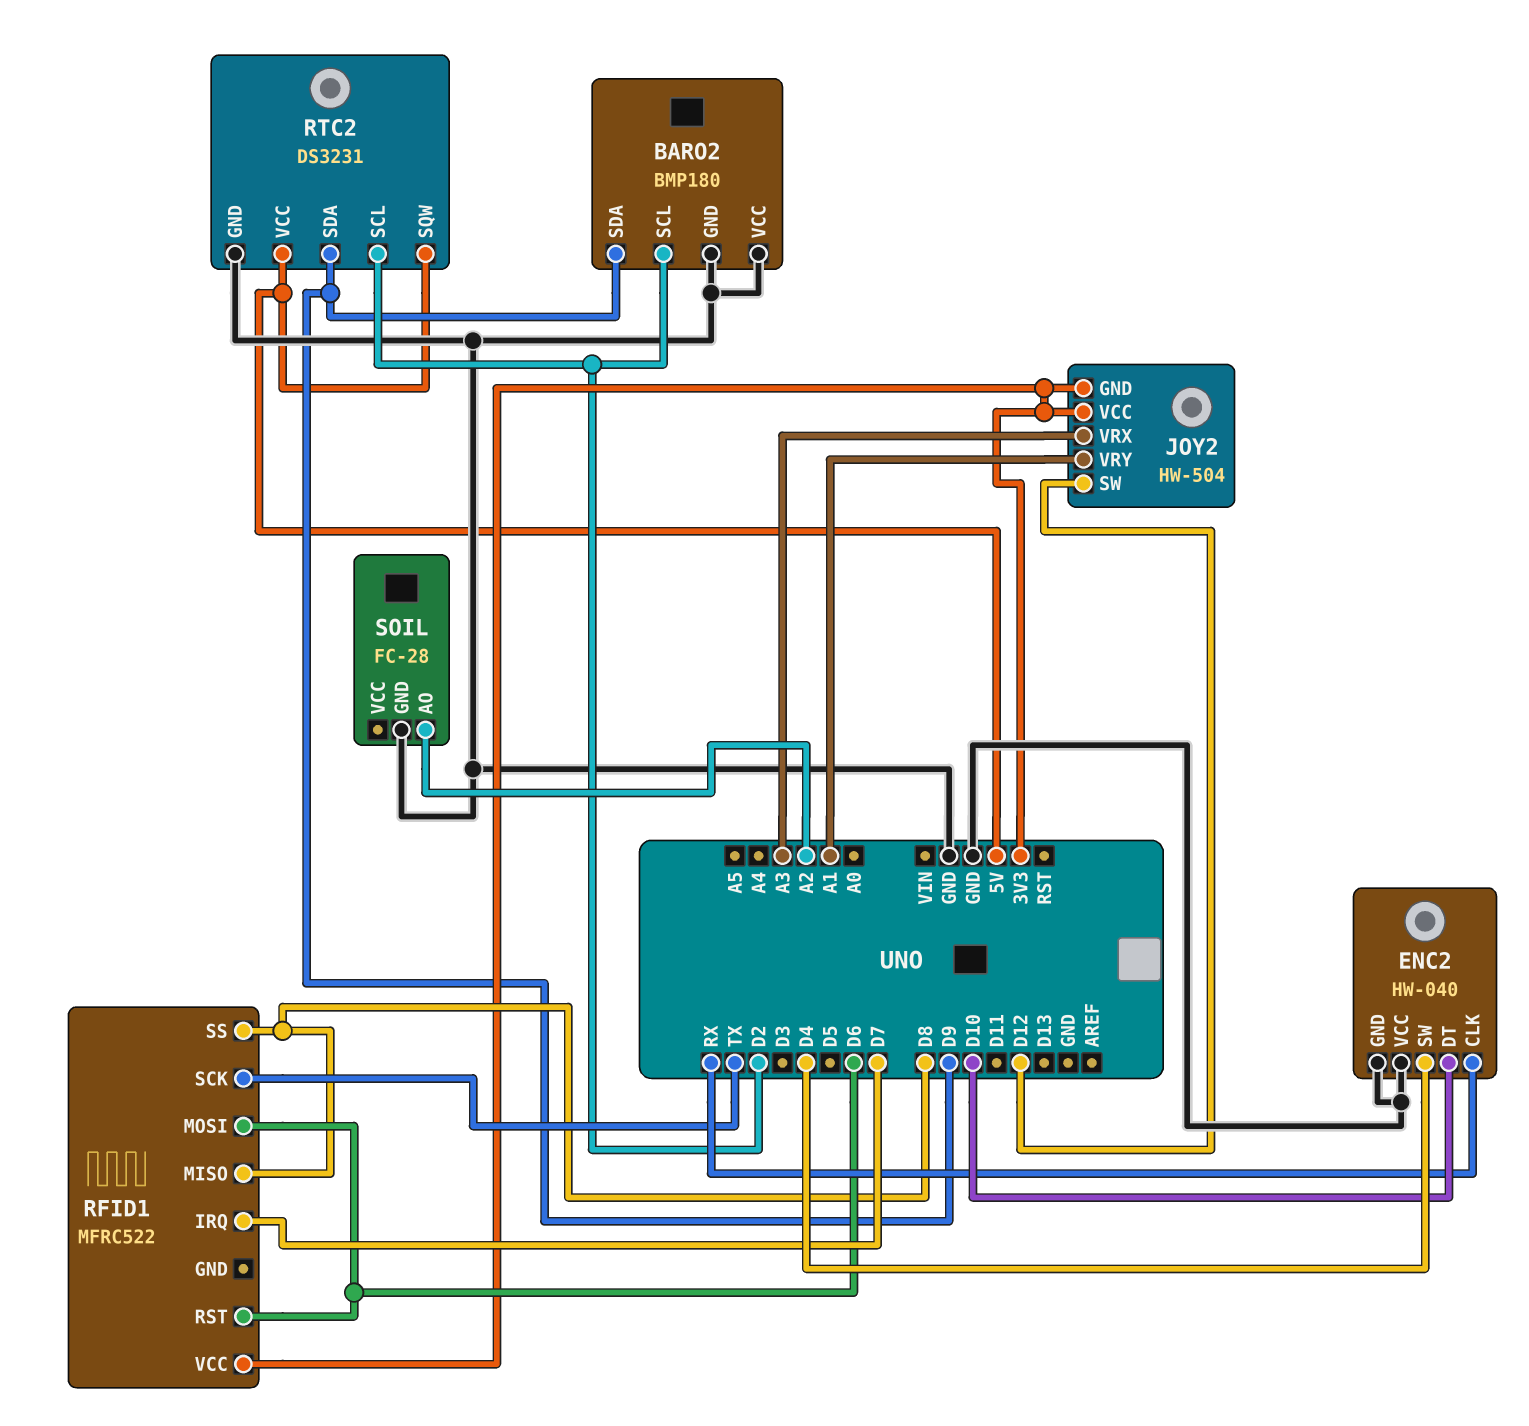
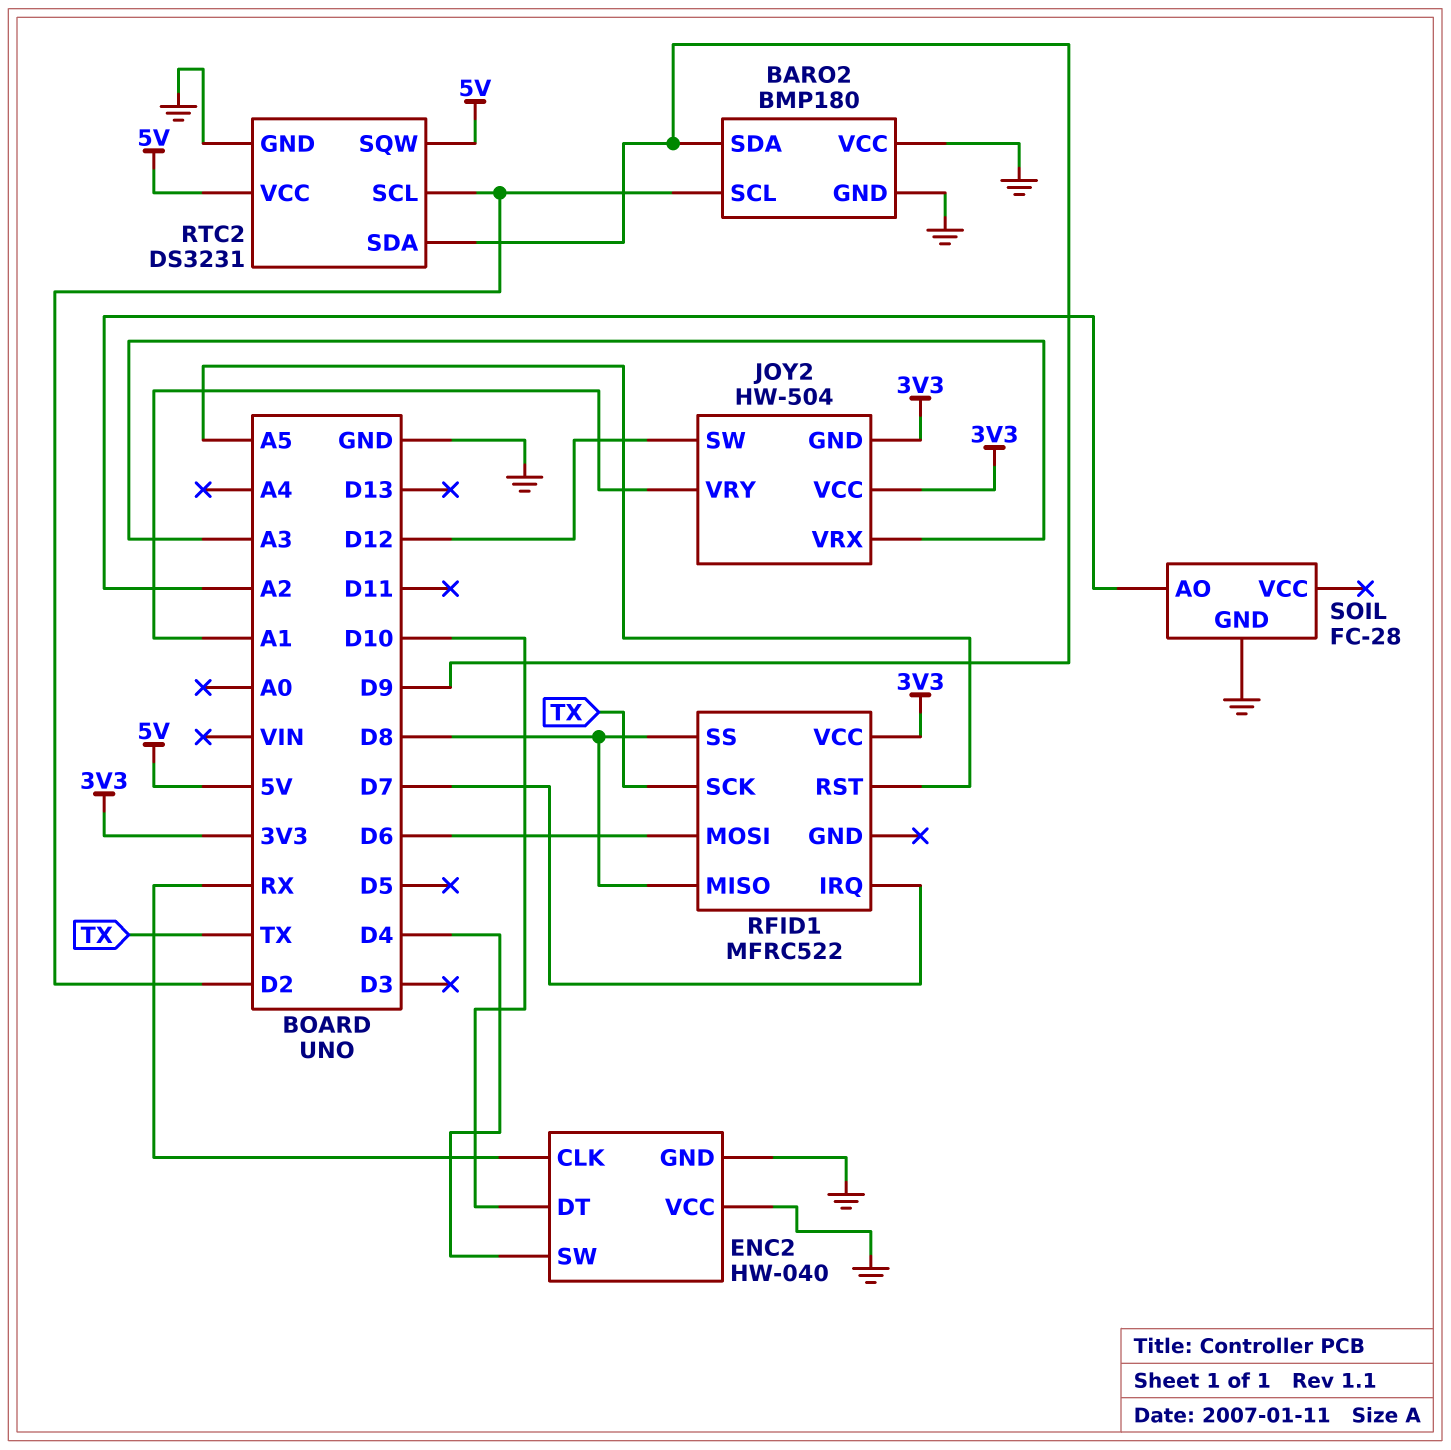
RFID1 pin RST: D6 -> A5

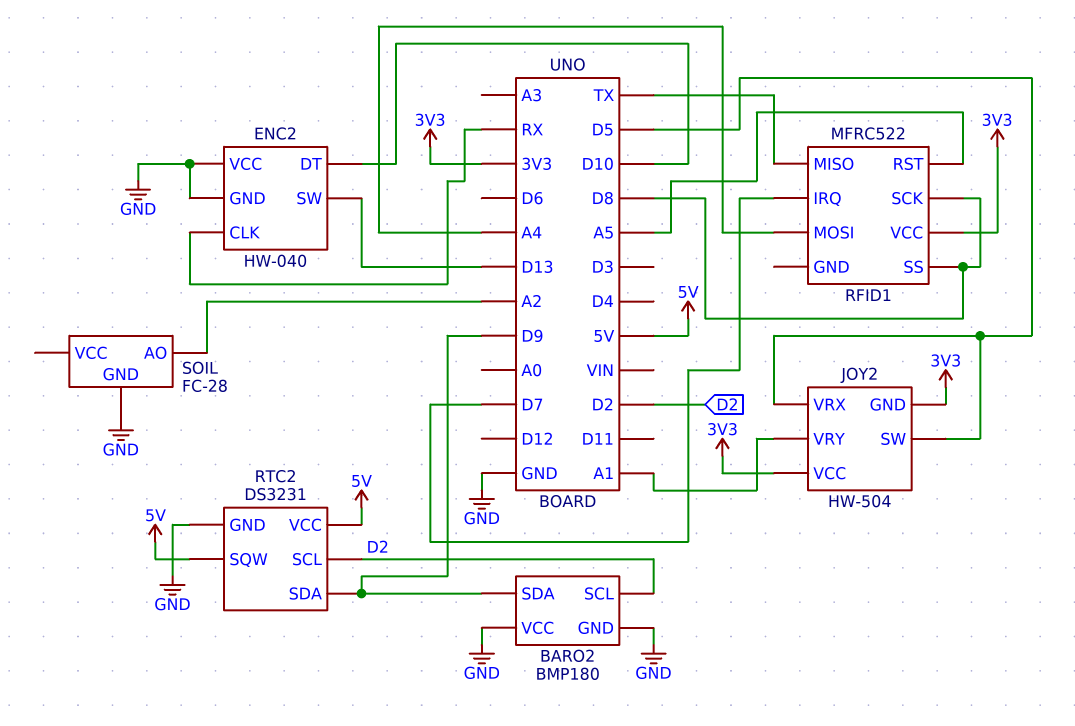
ENC2 pin SW: D4 -> D13
JOY2 pin SW: D12 -> D5
JOY2 pin VRX: A3 -> D5
RFID1 pin MISO: D8 -> TX
RFID1 pin MOSI: D6 -> A4
RFID1 pin SCK: TX -> D8

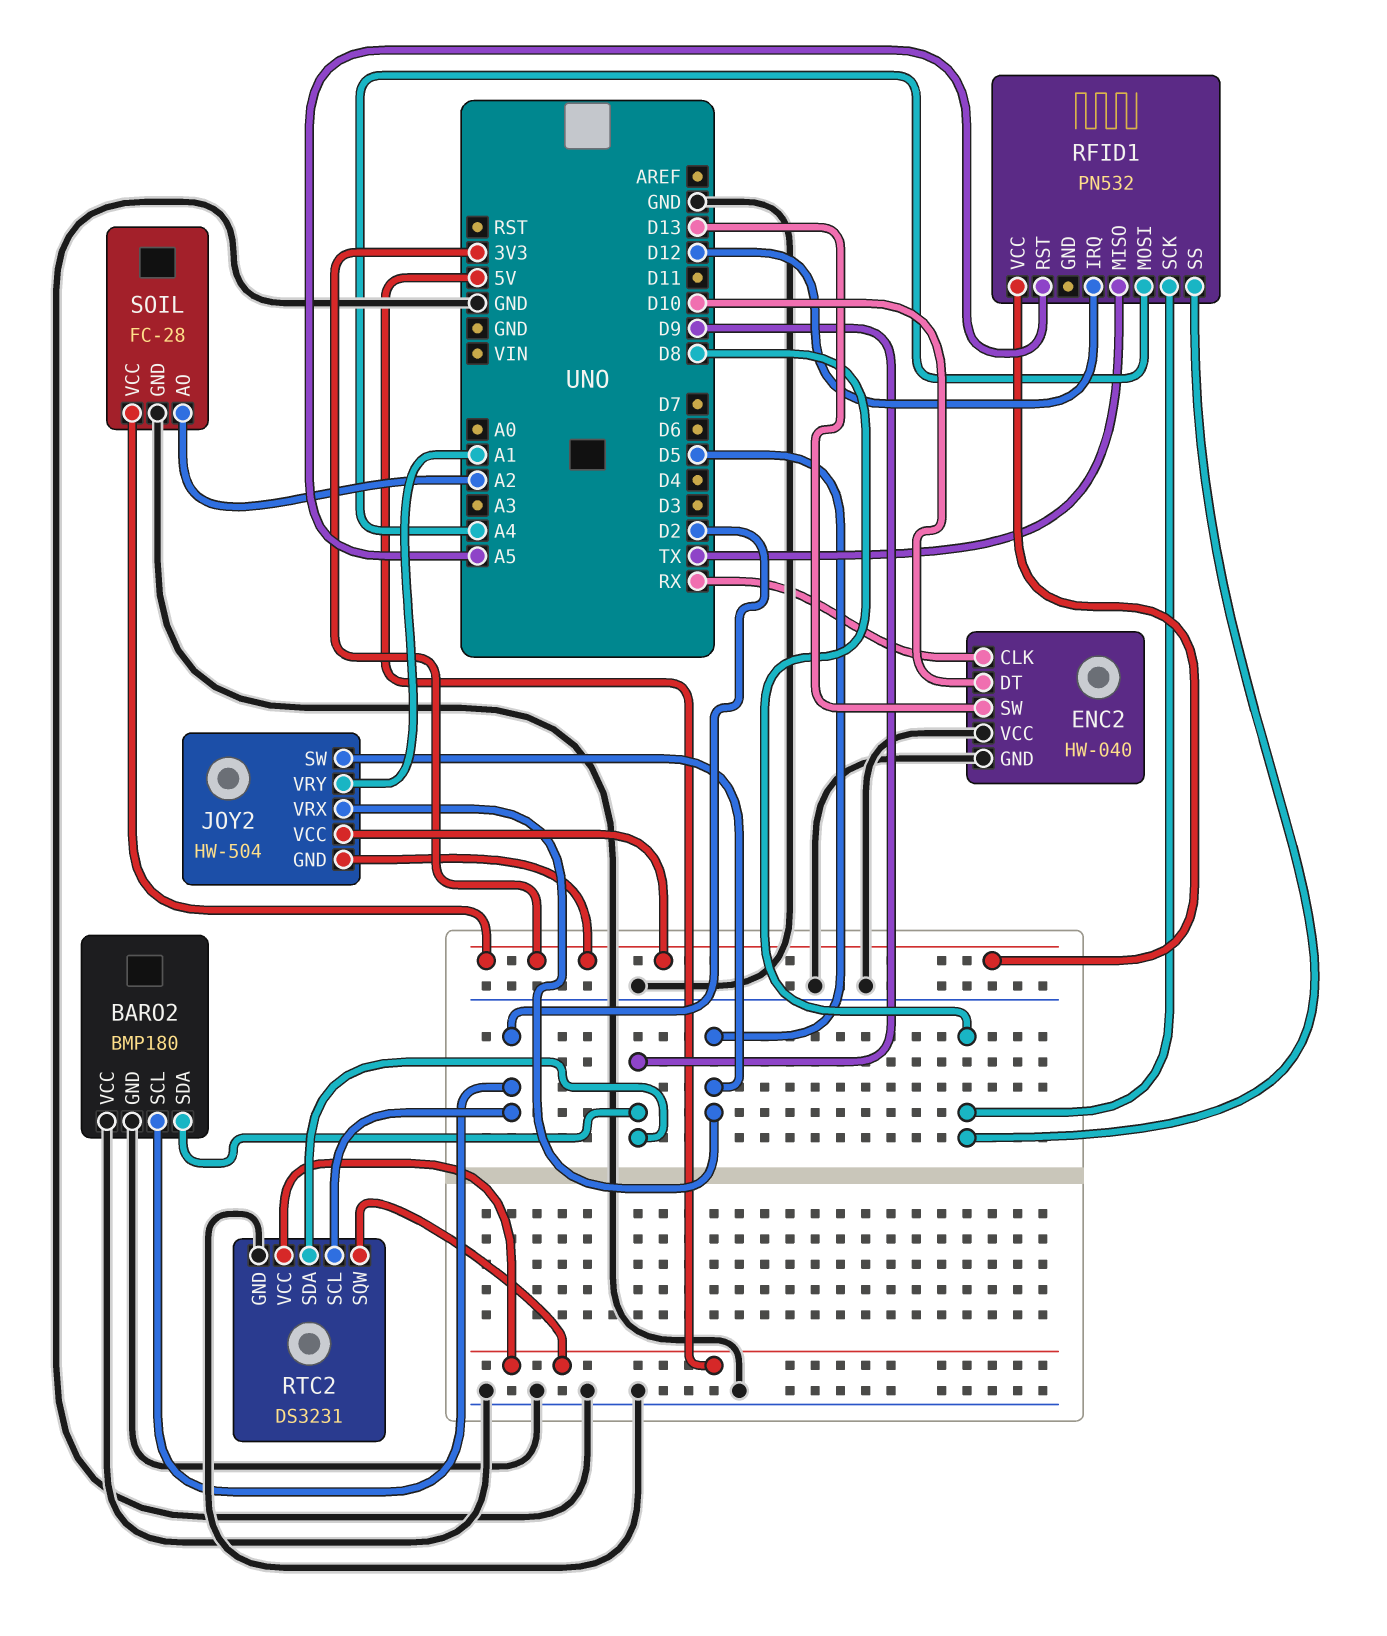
RFID1: MFRC522 -> PN532
RFID1 pin IRQ: D7 -> D12
SOIL pin VCC: none -> 3V3

